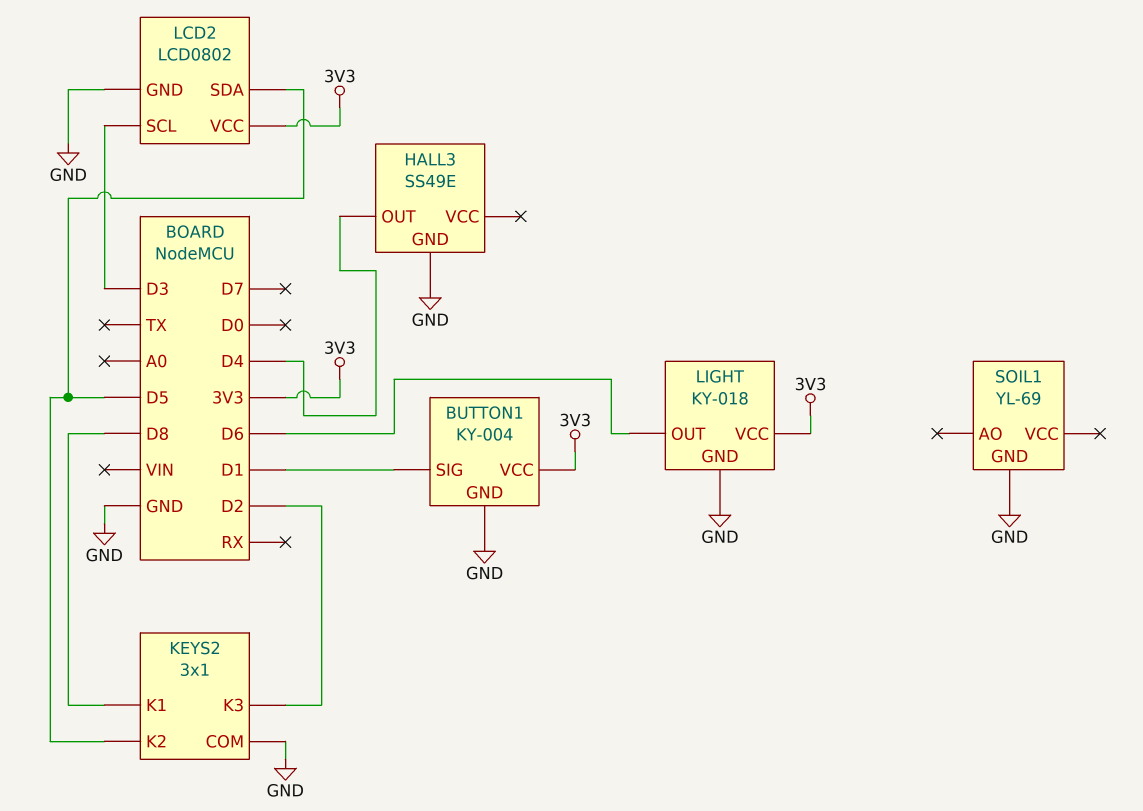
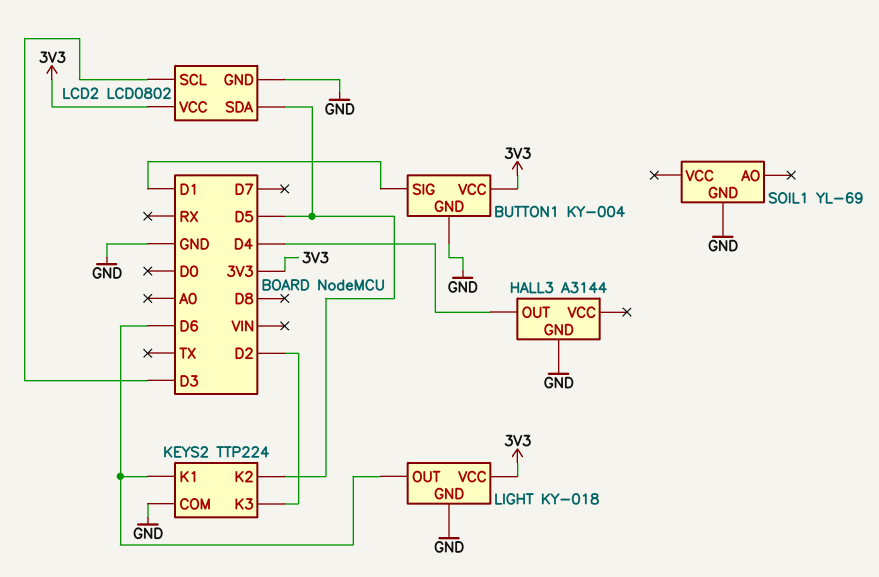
HALL3: SS49E -> A3144
KEYS2: 3x1 -> TTP224
KEYS2 pin K1: D8 -> D6

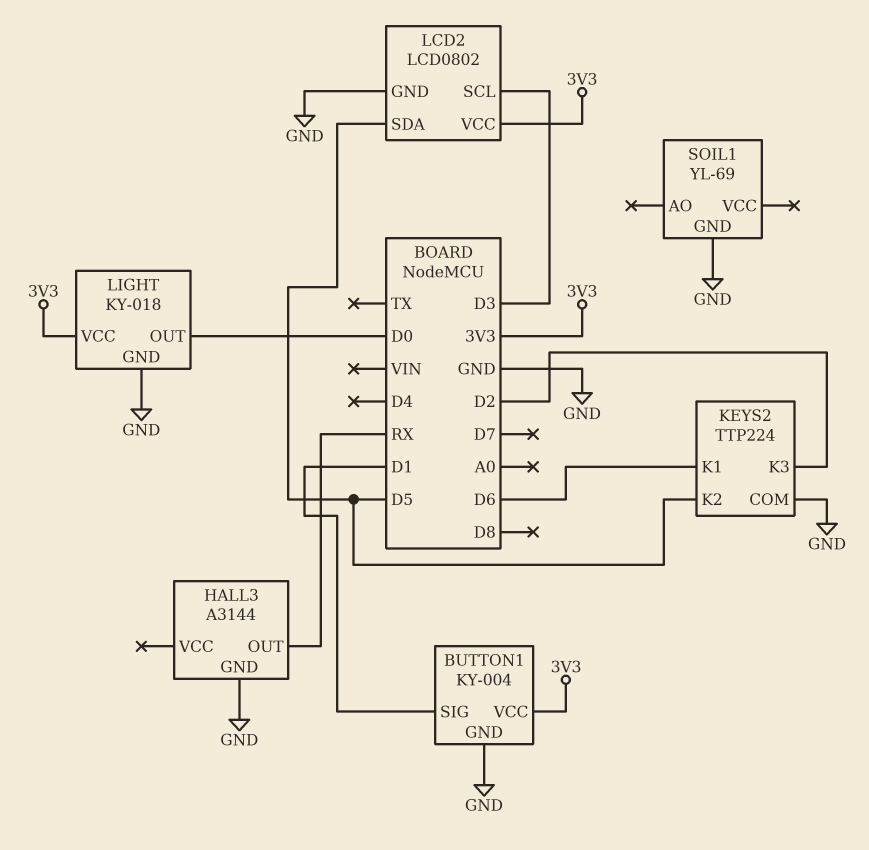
HALL3 pin OUT: D4 -> RX
LIGHT pin OUT: D6 -> D0

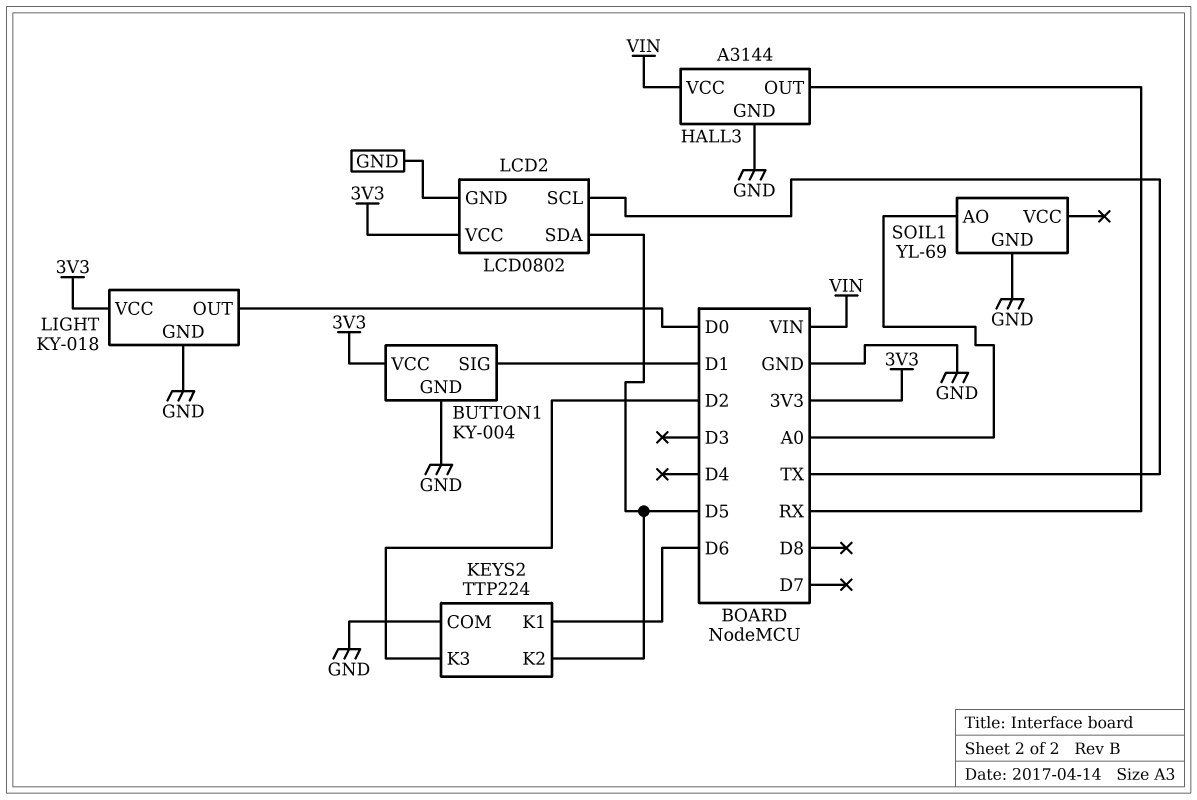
HALL3 pin VCC: none -> VIN
LCD2 pin SCL: D3 -> TX
SOIL1 pin AO: none -> A0

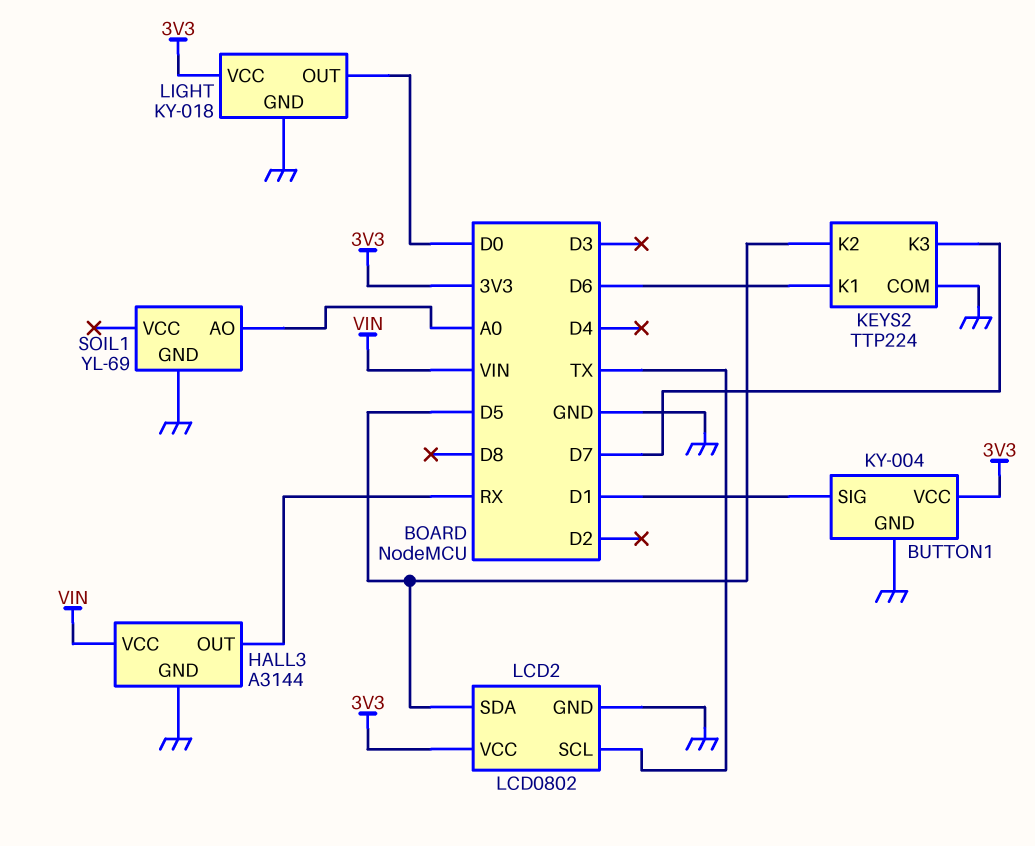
KEYS2 pin K3: D2 -> D7

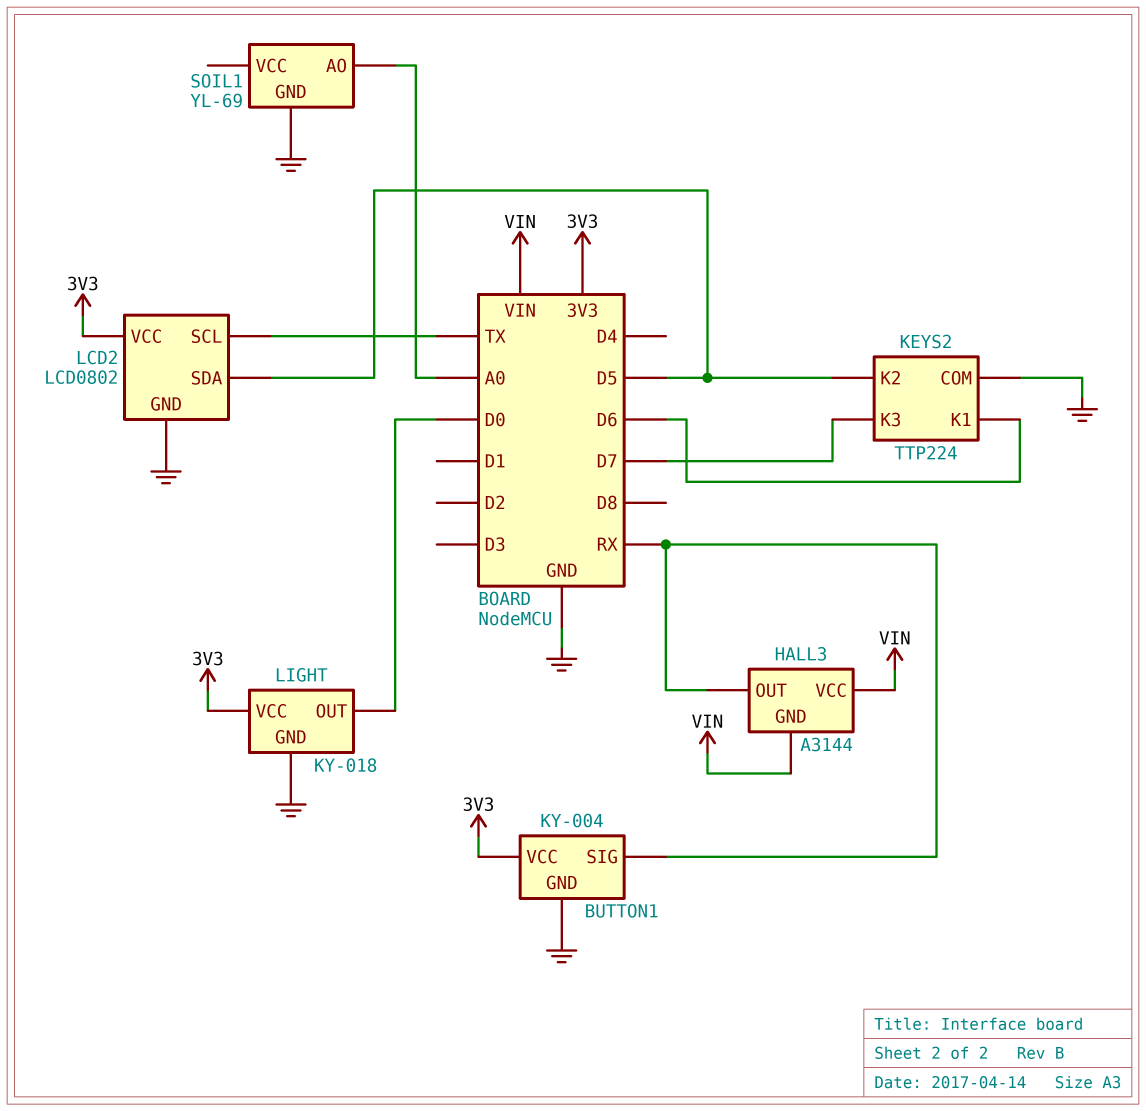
BUTTON1 pin SIG: D1 -> RX
HALL3 pin GND: GND -> VIN

